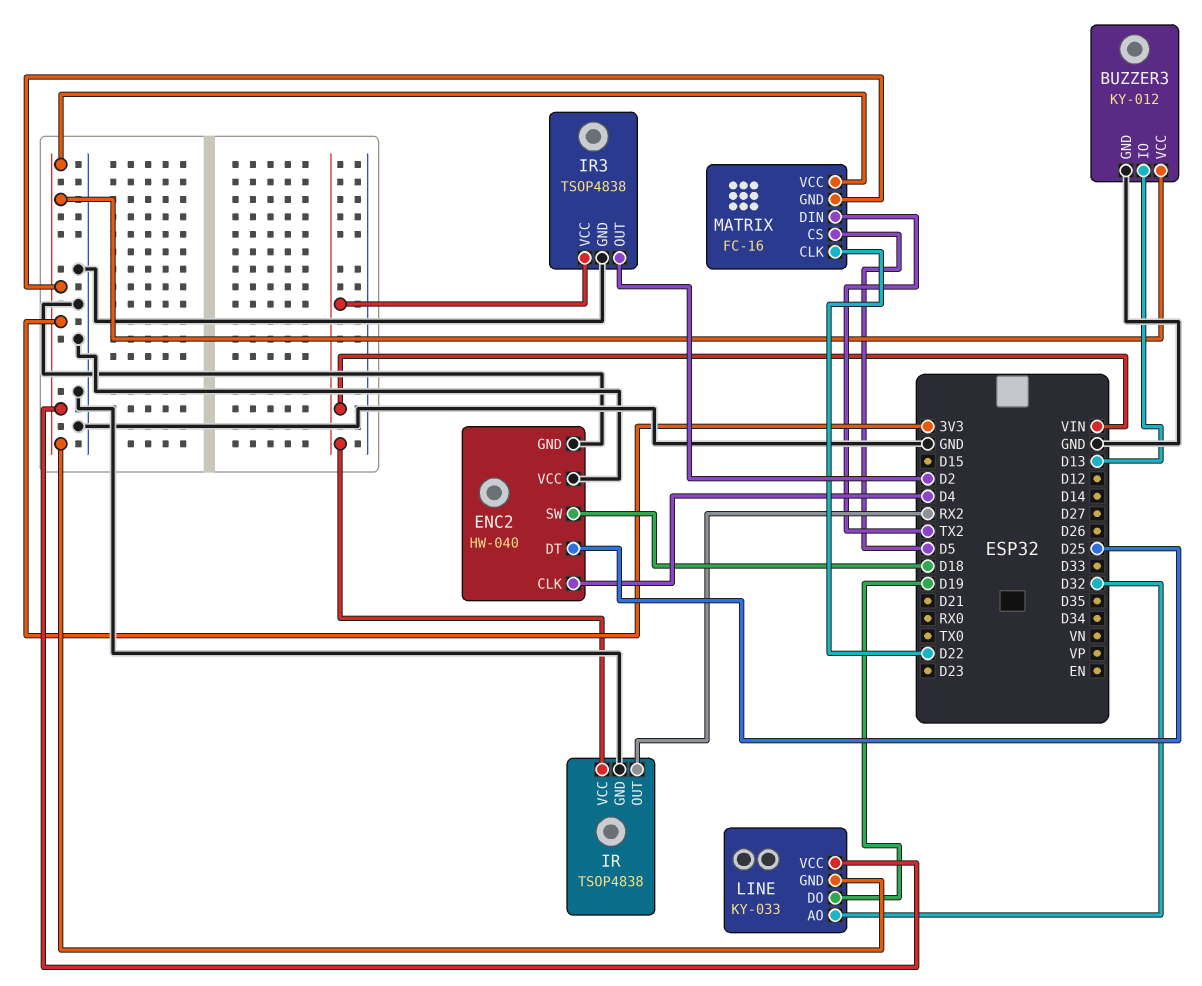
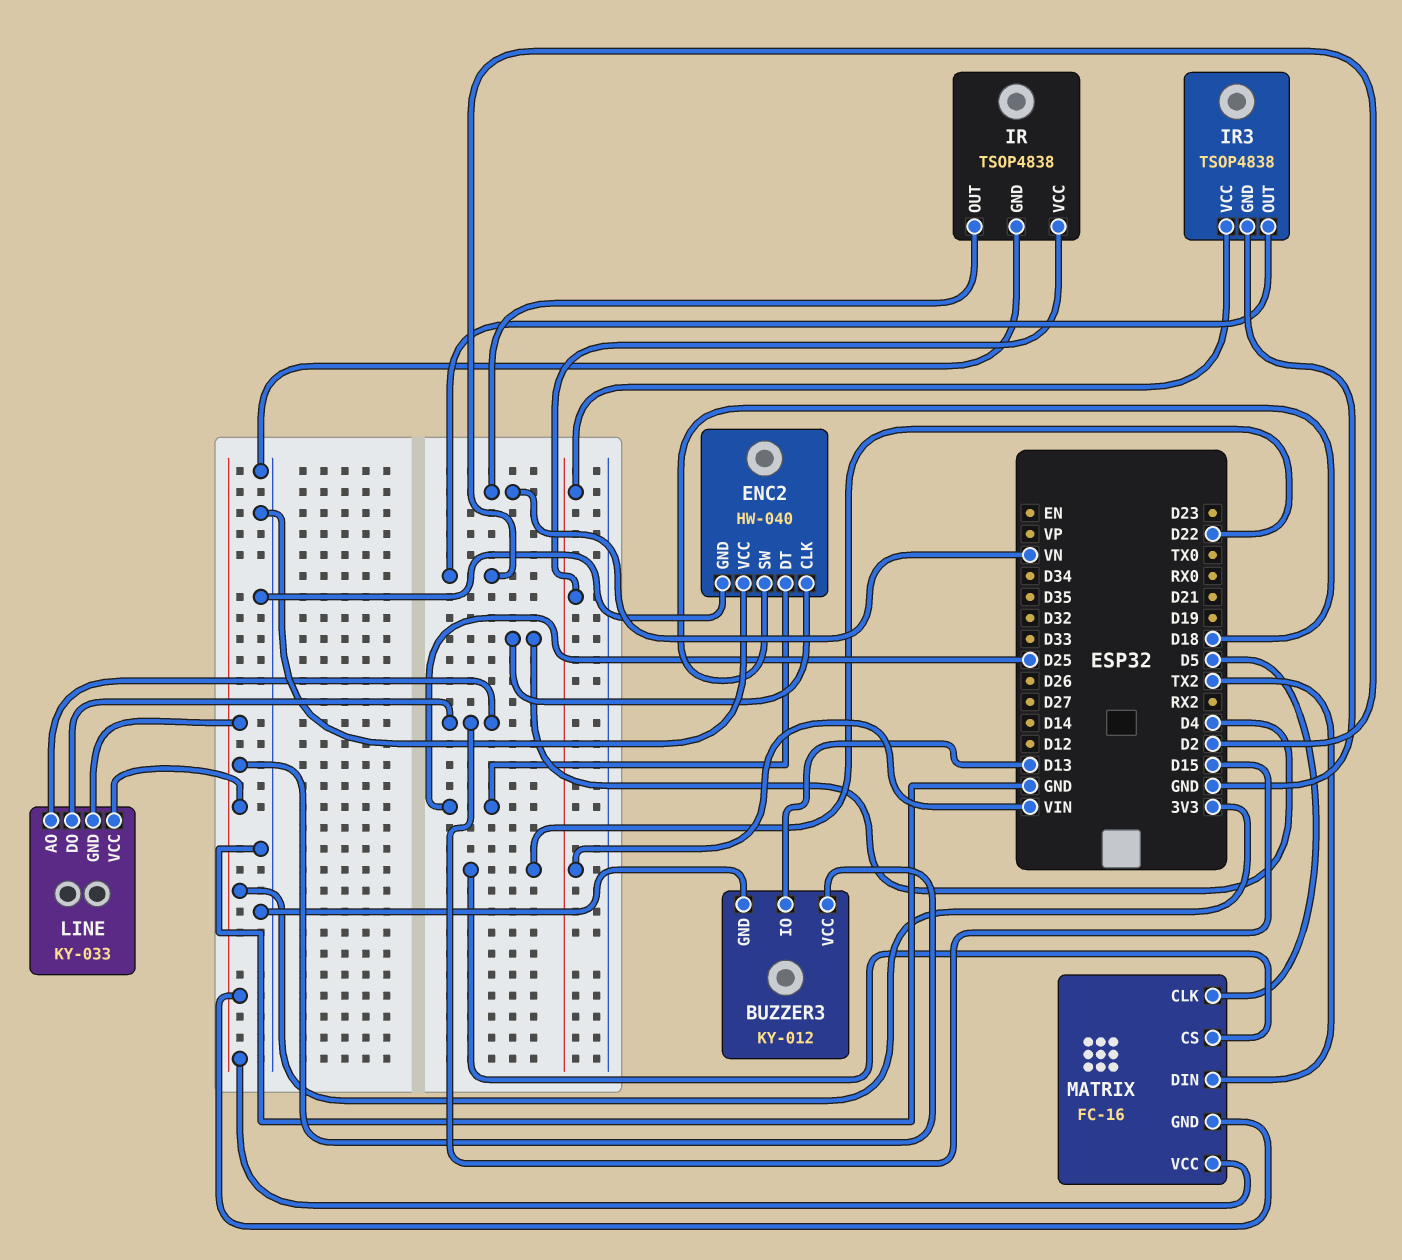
IR pin OUT: RX2 -> VN
LINE pin AO: D32 -> D15
LINE pin DO: D19 -> D15
MATRIX pin CLK: D22 -> D5
MATRIX pin CS: D5 -> D22

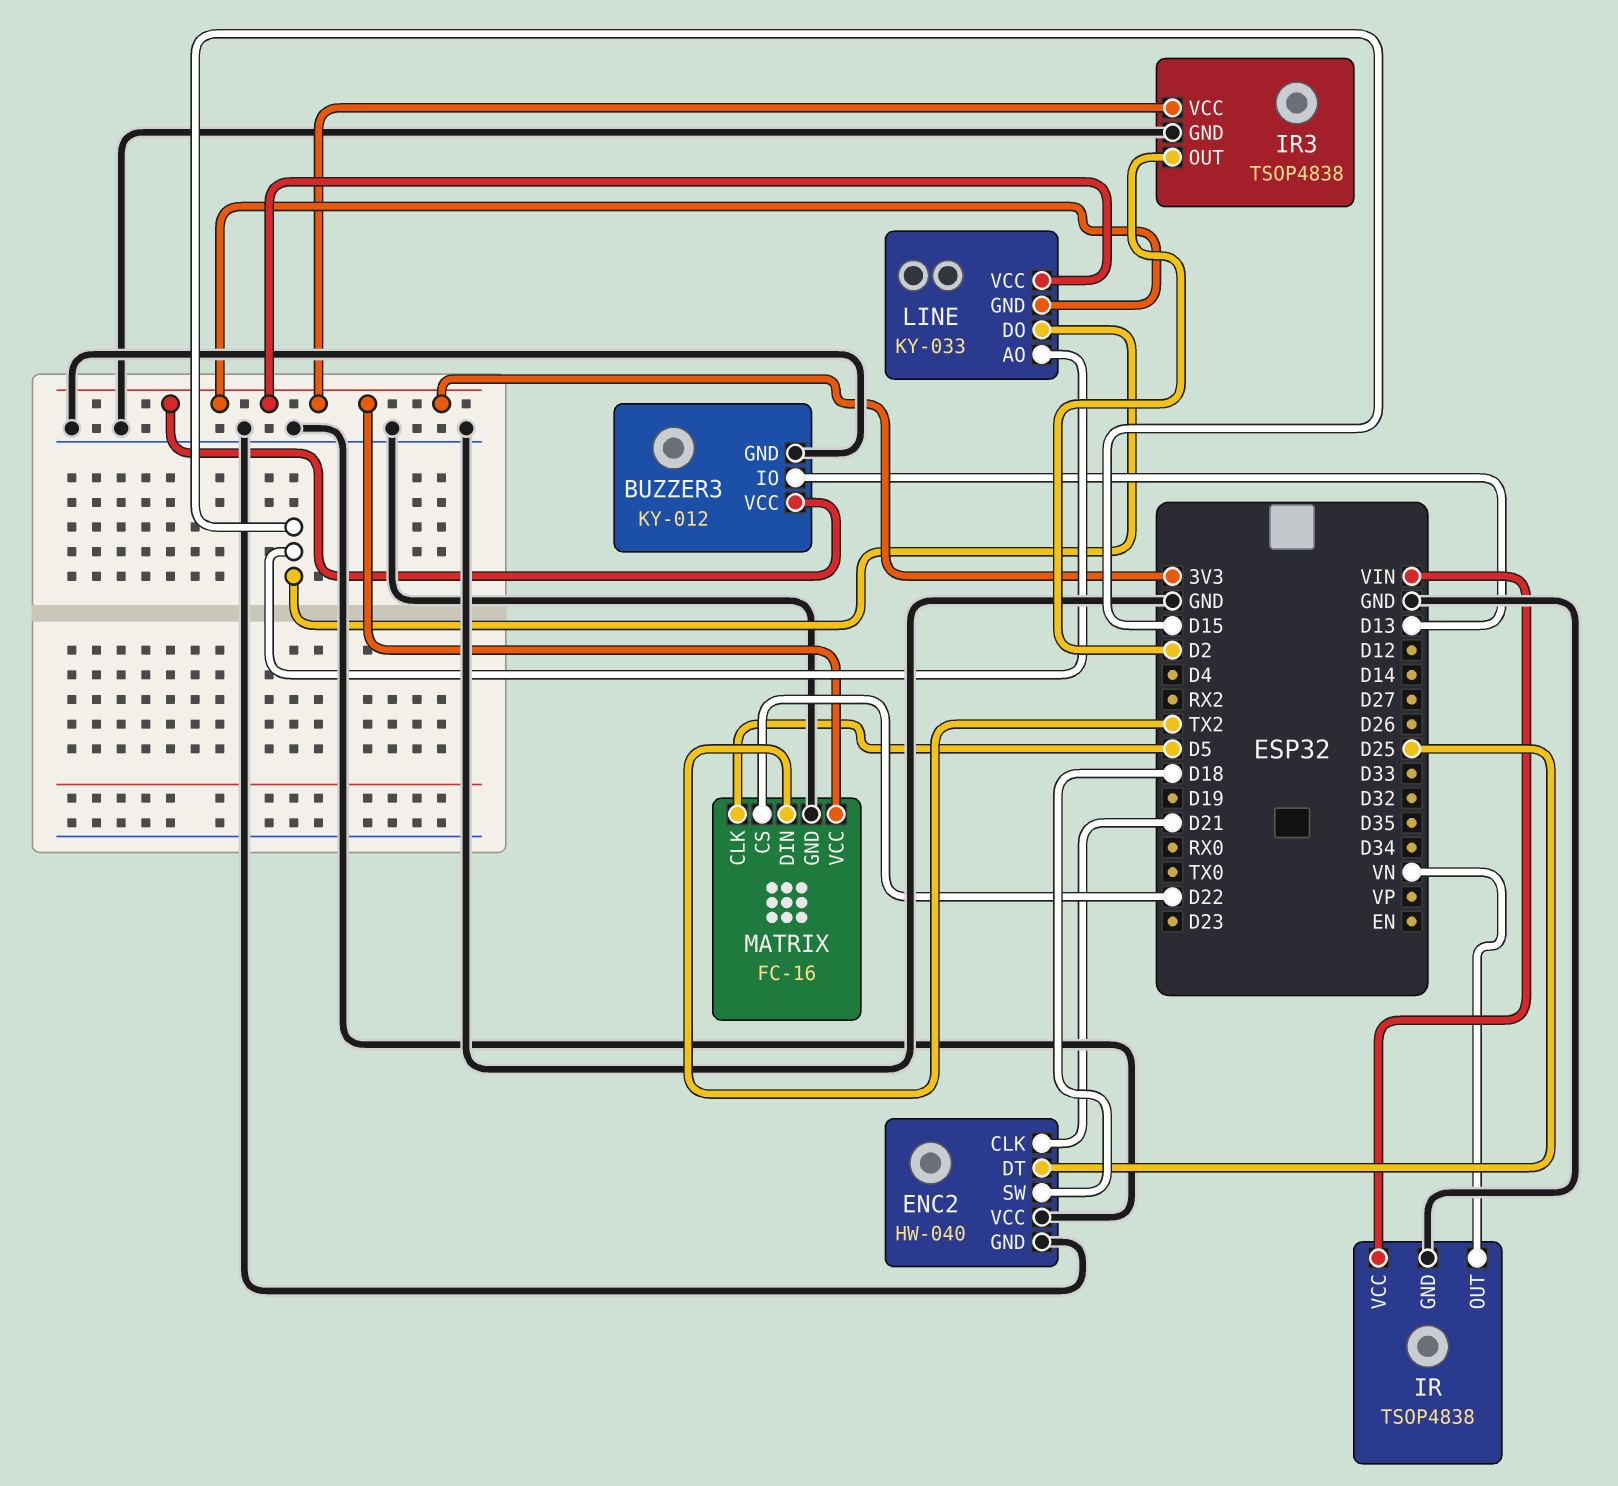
ENC2 pin CLK: D4 -> D21
IR3 pin VCC: VIN -> 3V3
MATRIX pin GND: 3V3 -> GND

